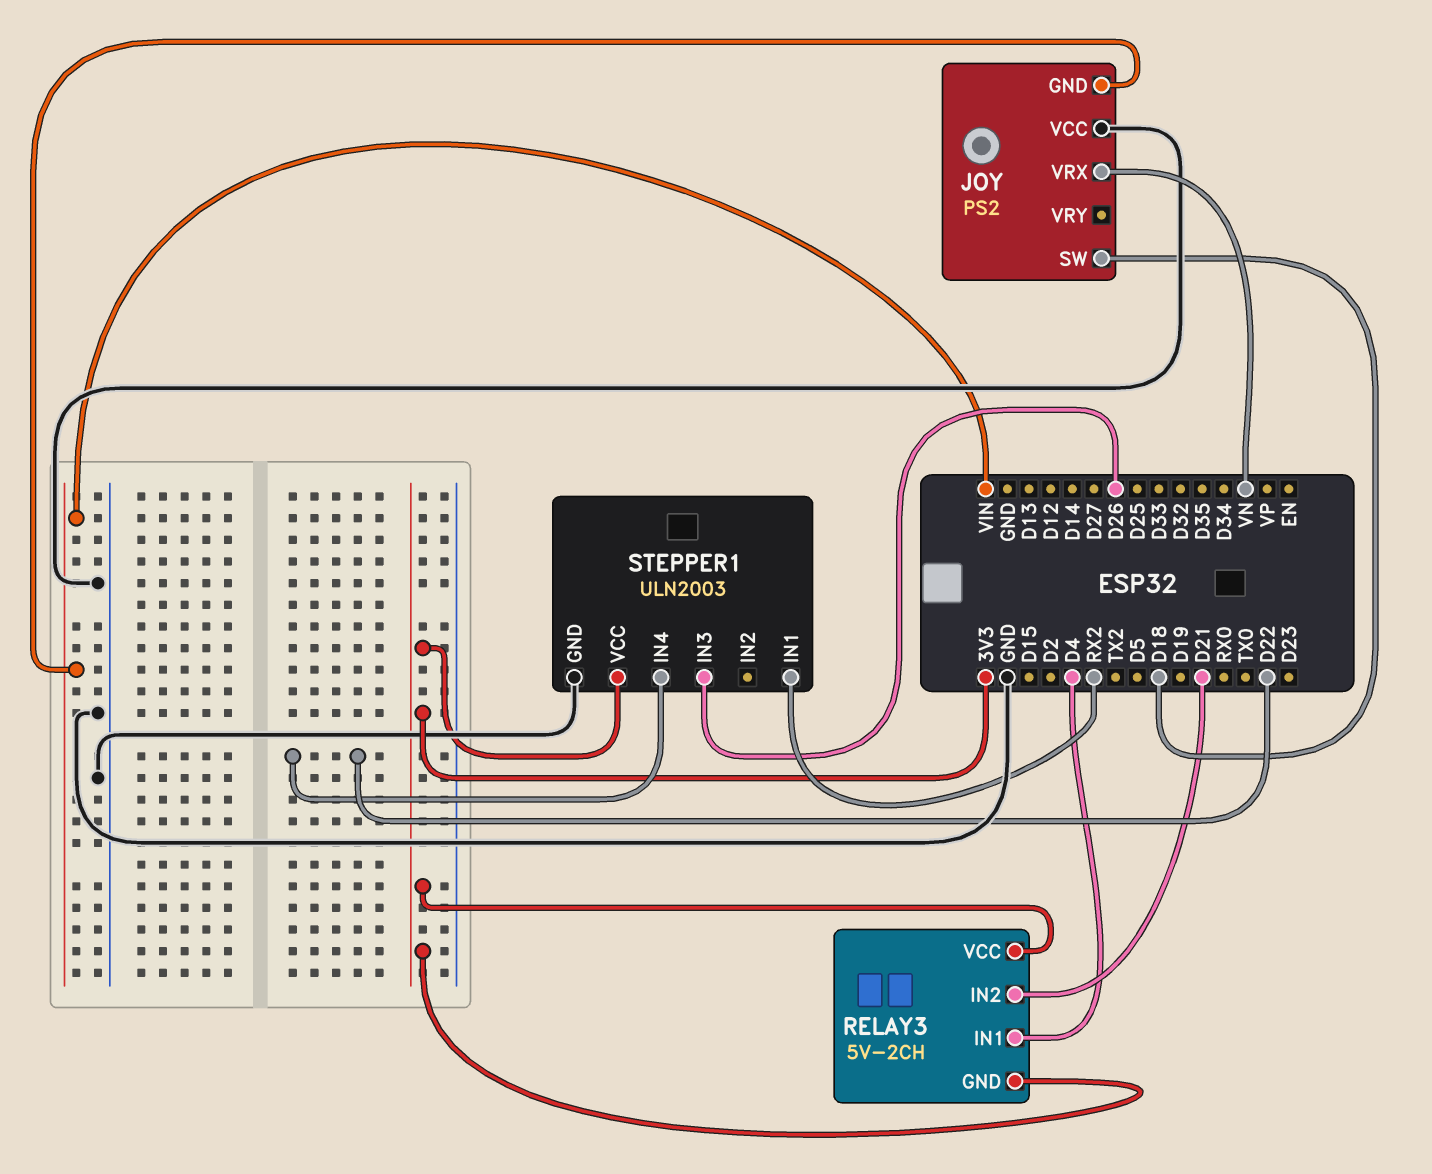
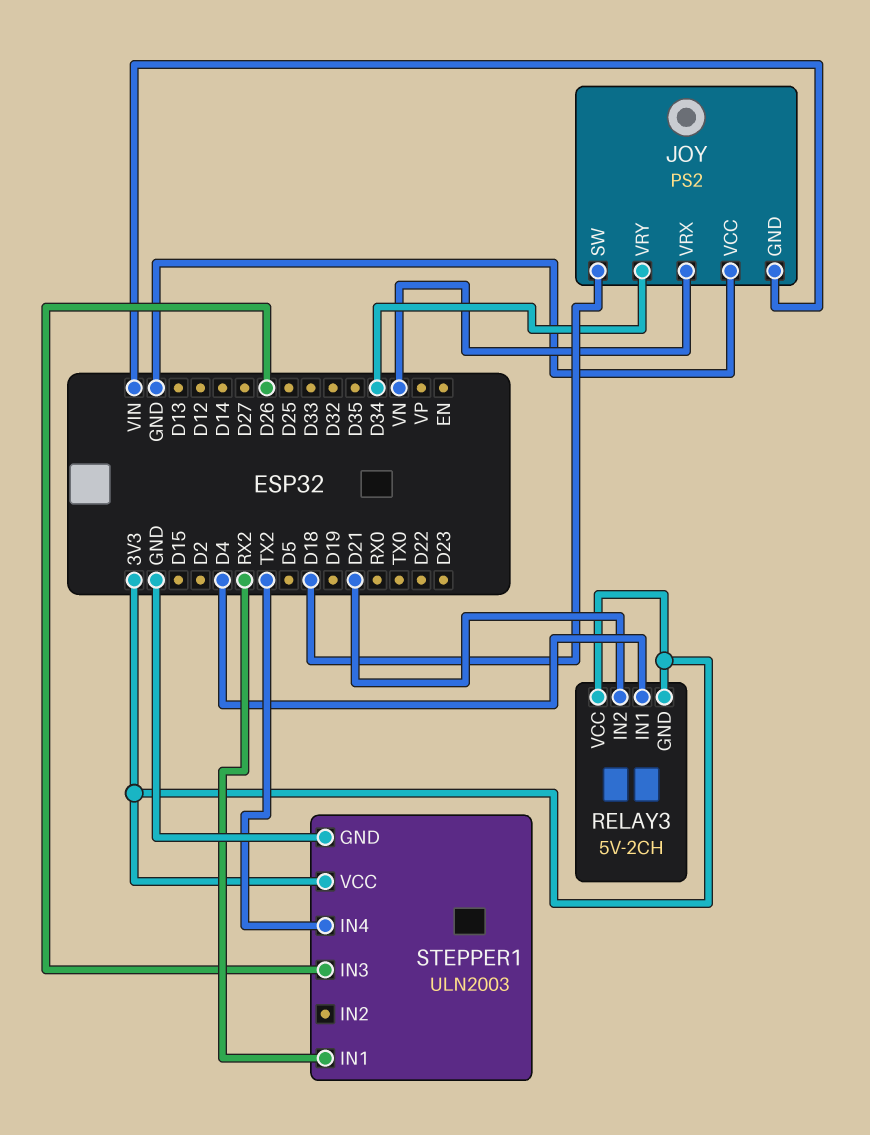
JOY pin VRY: none -> D34
STEPPER1 pin IN4: D22 -> TX2

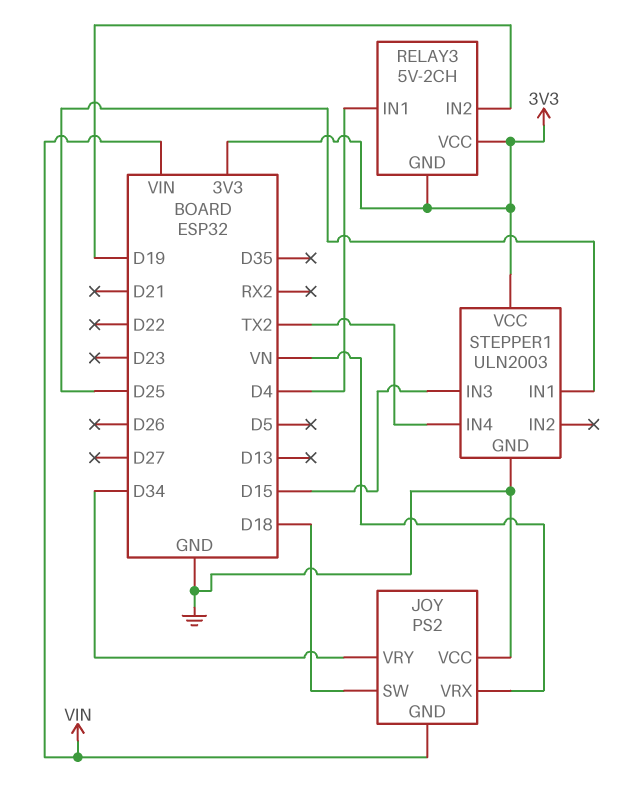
RELAY3 pin IN2: D21 -> D19
STEPPER1 pin IN1: RX2 -> D25
STEPPER1 pin IN3: D26 -> D15

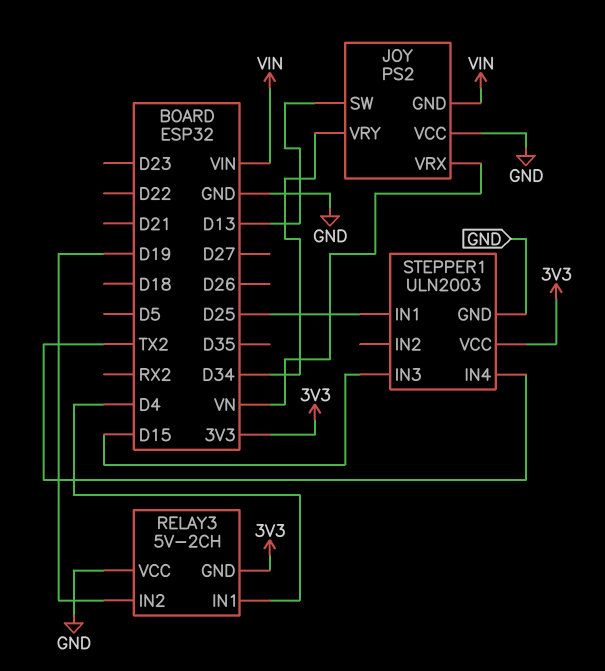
JOY pin SW: D18 -> D13
RELAY3 pin VCC: 3V3 -> GND

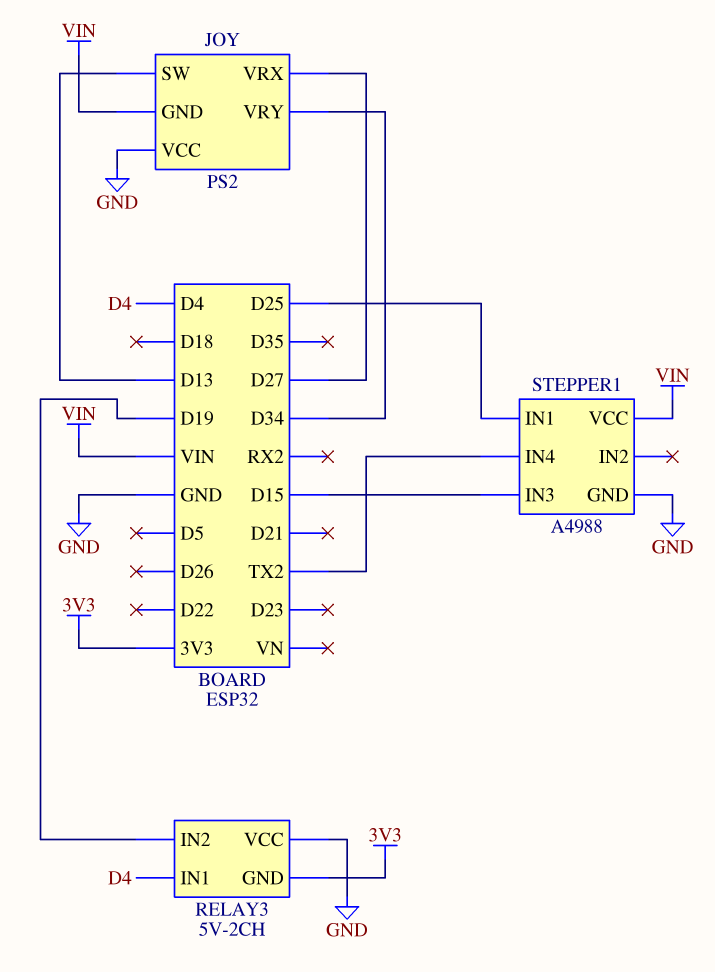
JOY pin VRX: VN -> D27
STEPPER1: ULN2003 -> A4988
STEPPER1 pin VCC: 3V3 -> VIN

